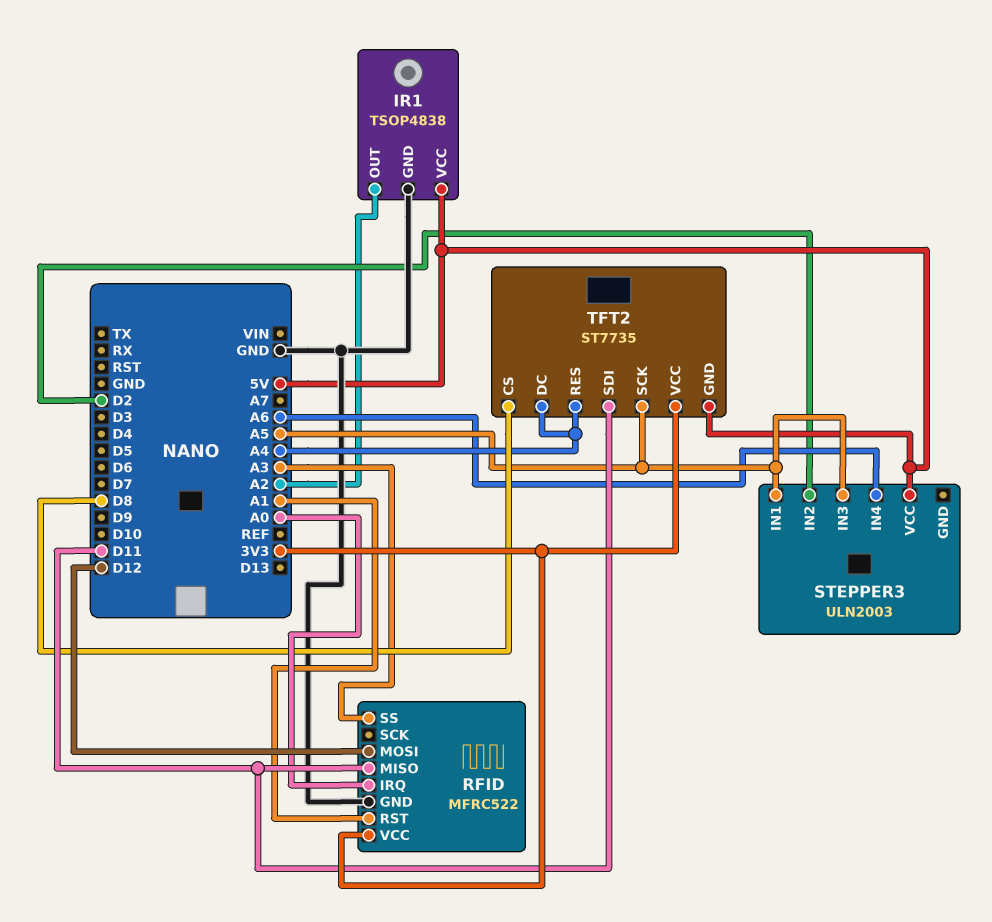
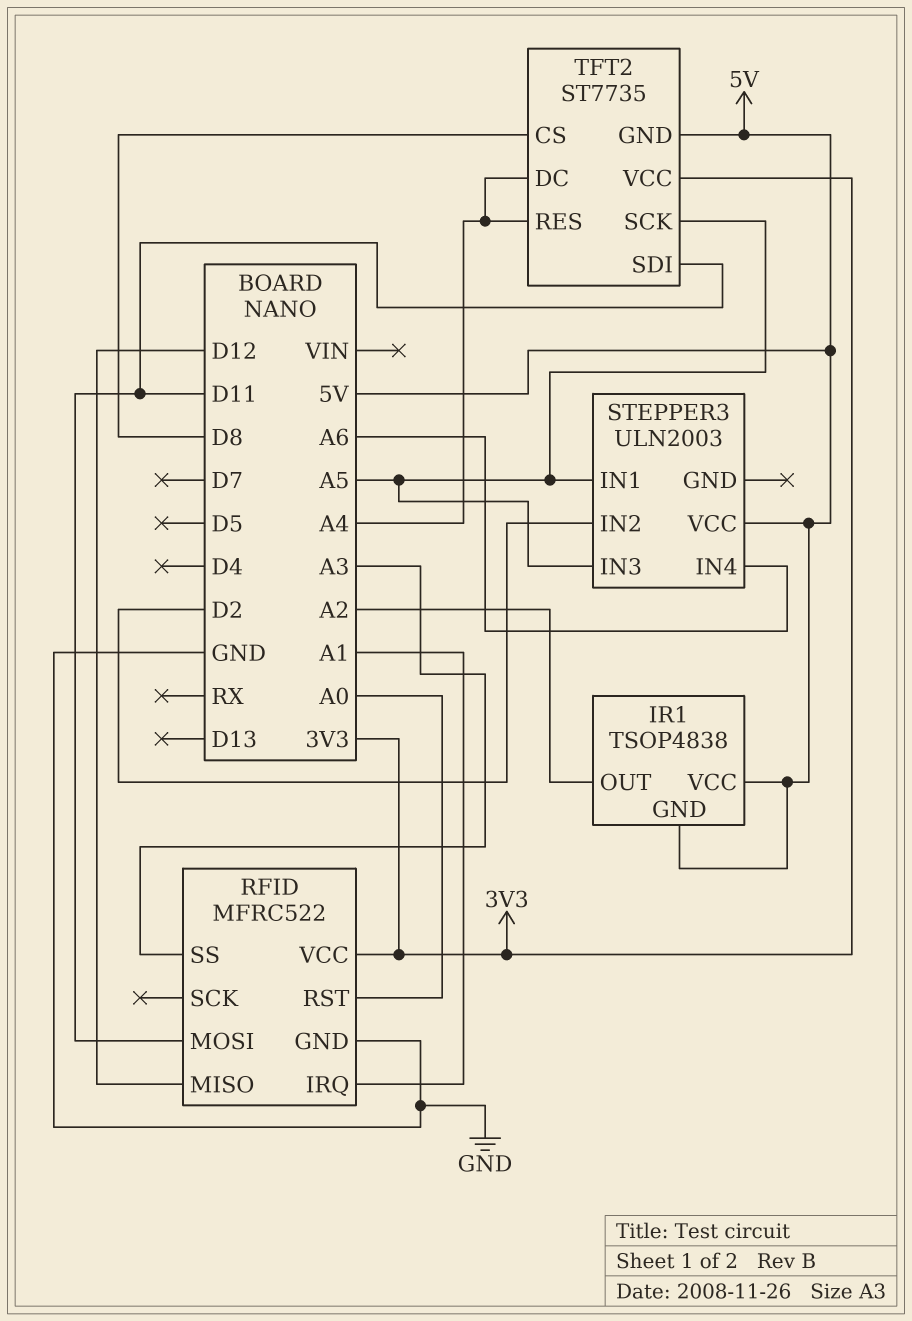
IR1 pin GND: GND -> 5V
RFID pin IRQ: A0 -> A1
RFID pin MISO: D11 -> D12
RFID pin MOSI: D12 -> D11
RFID pin RST: A1 -> A0

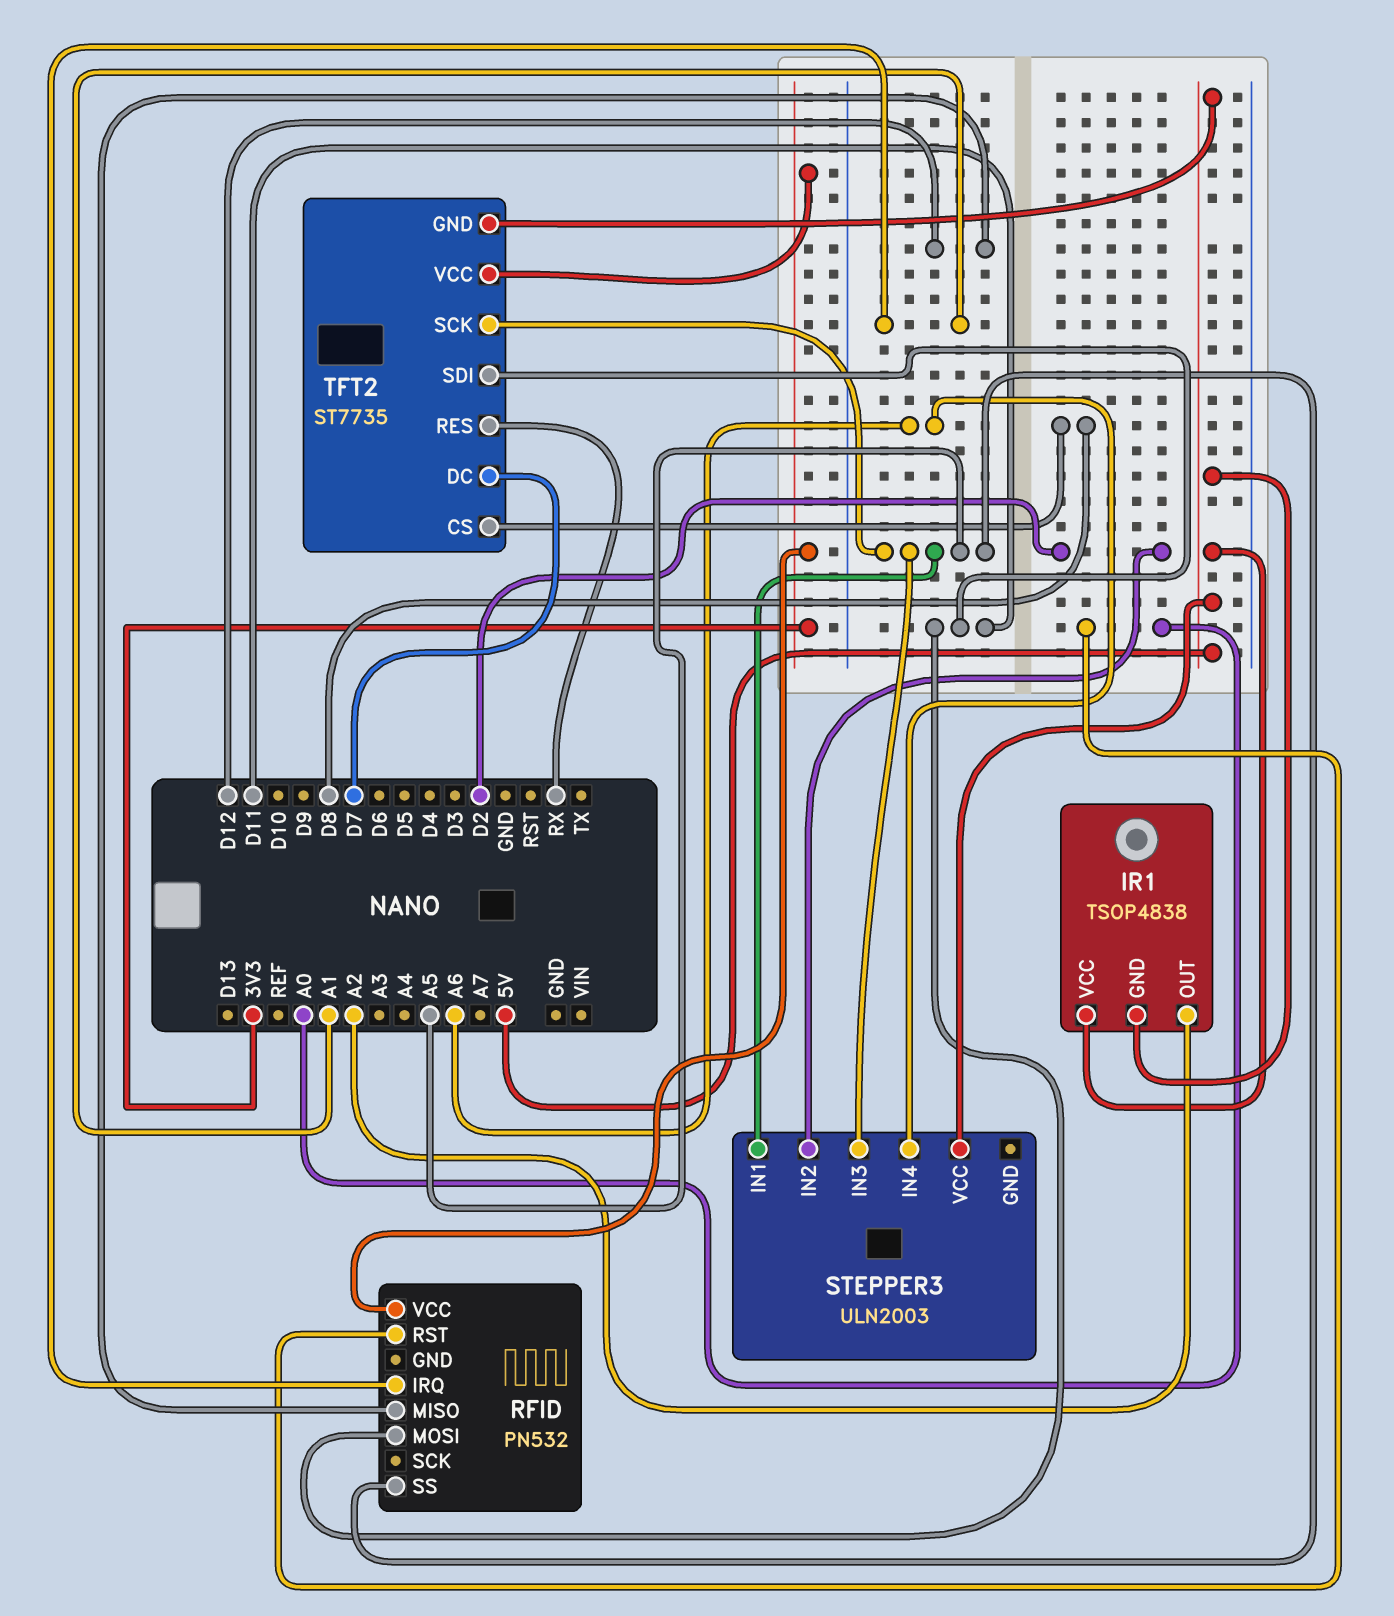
RFID: MFRC522 -> PN532
RFID pin GND: GND -> none
RFID pin SS: A3 -> A5
TFT2 pin DC: A4 -> D7
TFT2 pin RES: A4 -> RX

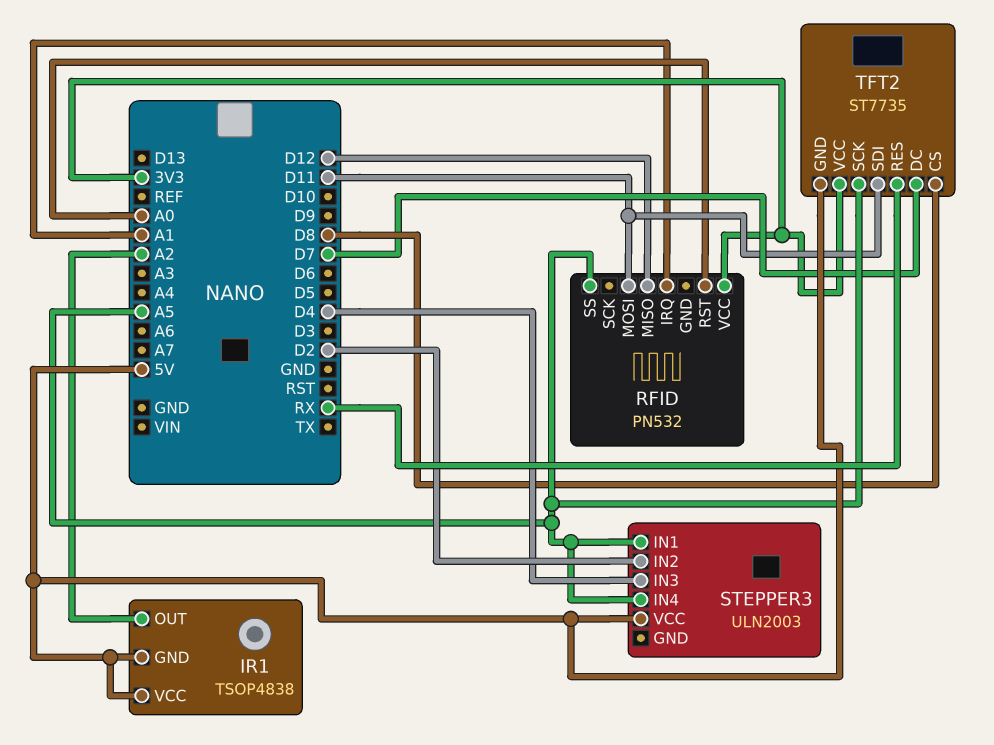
STEPPER3 pin IN3: A5 -> D4
STEPPER3 pin IN4: A6 -> A5

